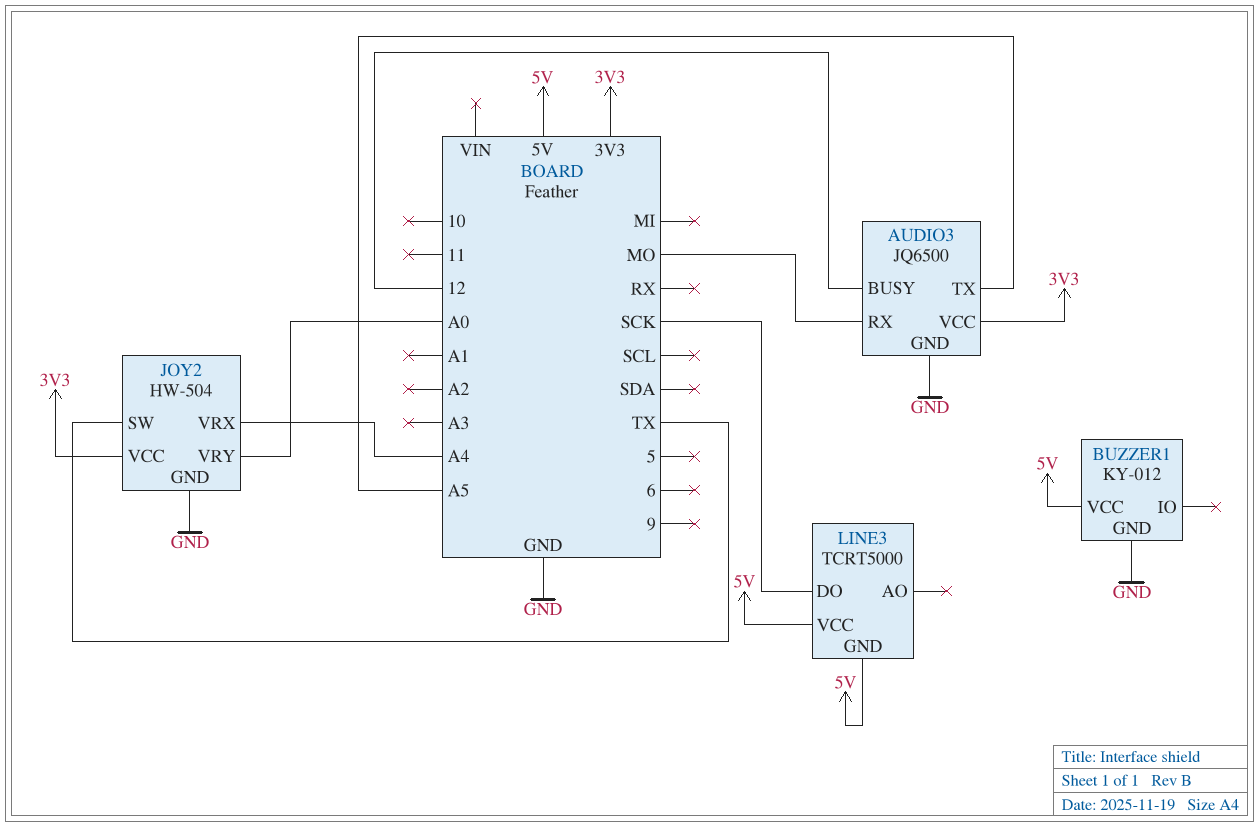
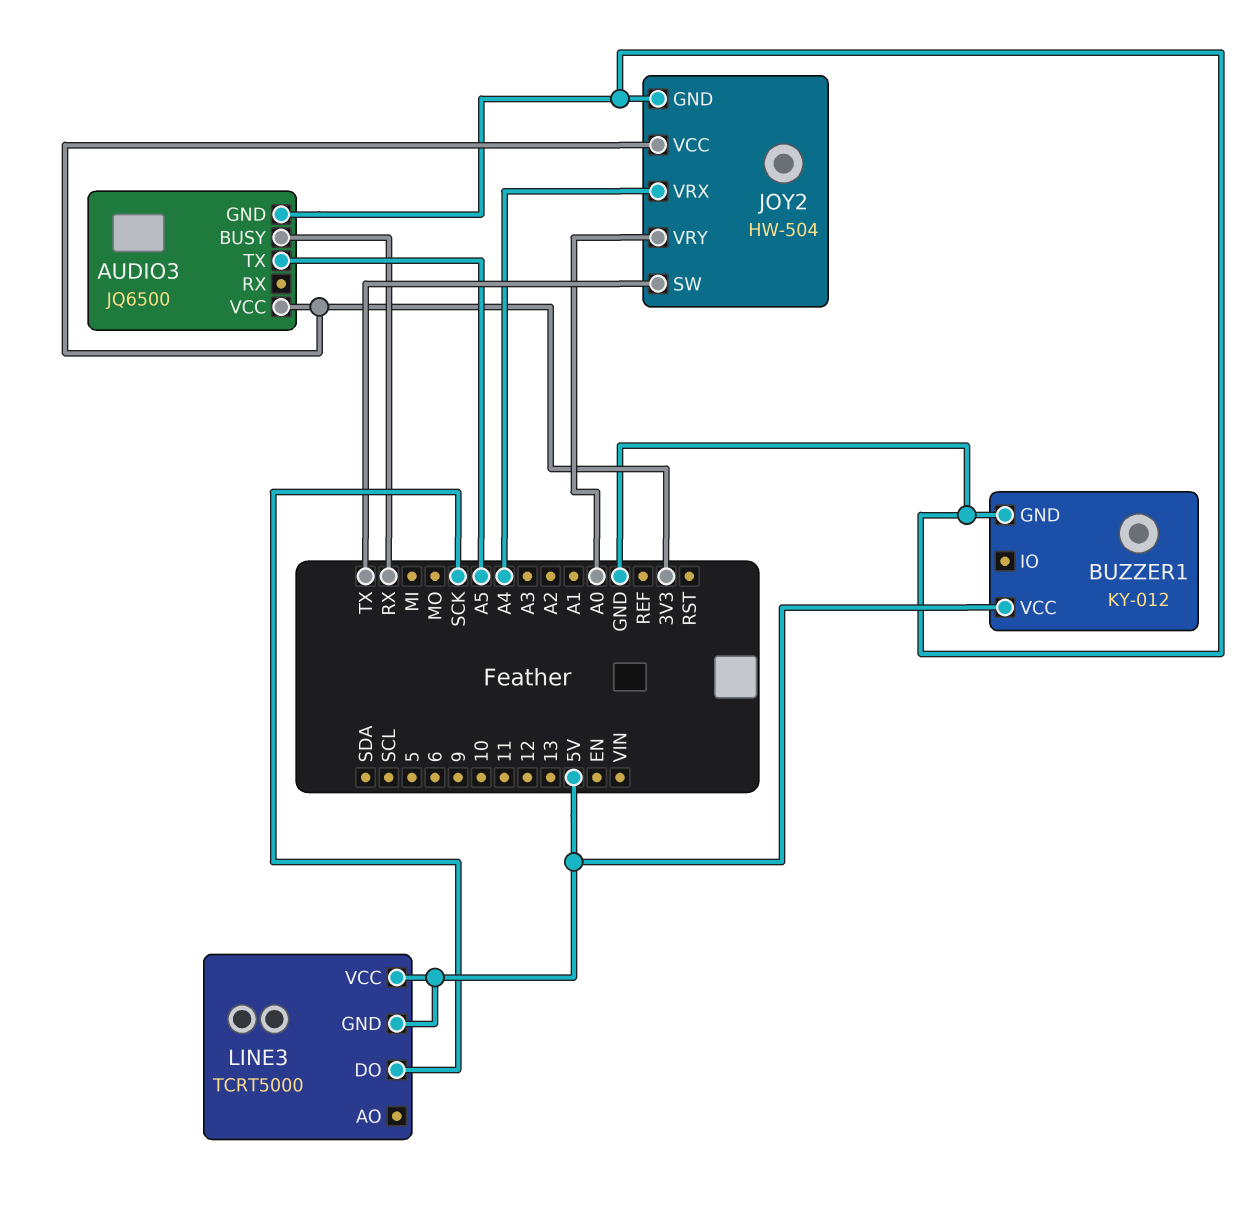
AUDIO3 pin BUSY: 12 -> RX
AUDIO3 pin RX: MO -> none

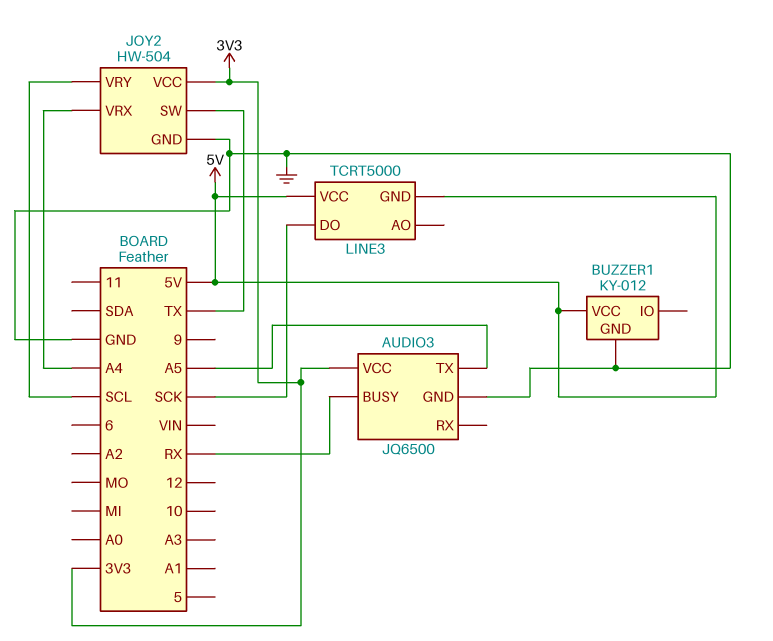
JOY2 pin VRY: A0 -> SCL

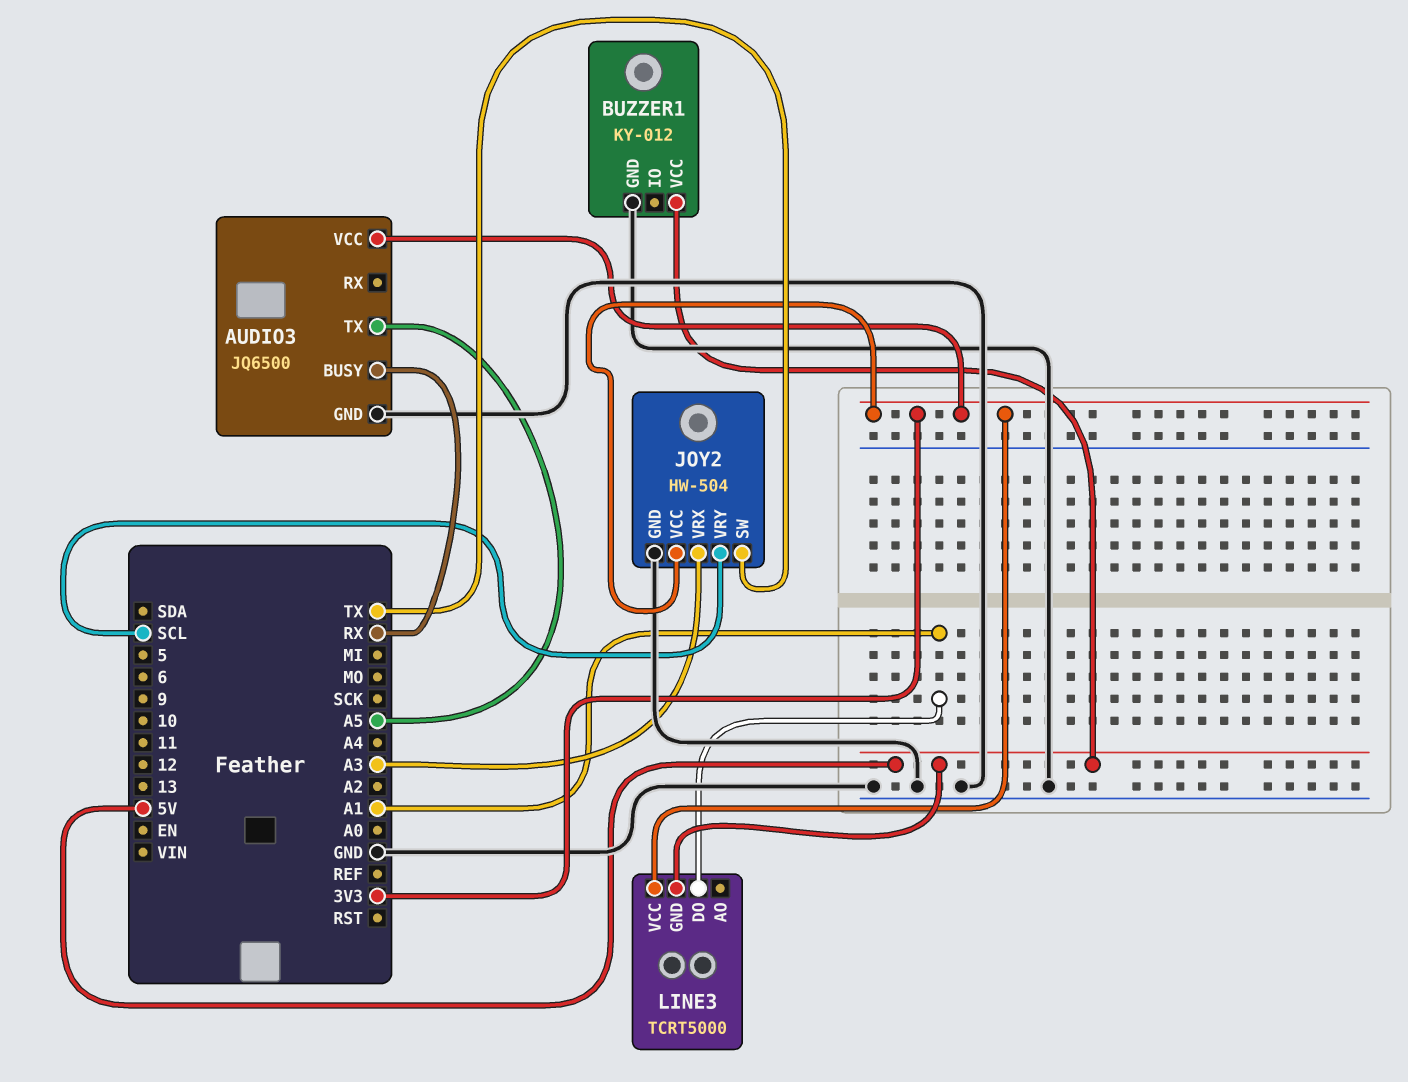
JOY2 pin VRX: A4 -> A3
LINE3 pin DO: SCK -> A1
LINE3 pin VCC: 5V -> 3V3

